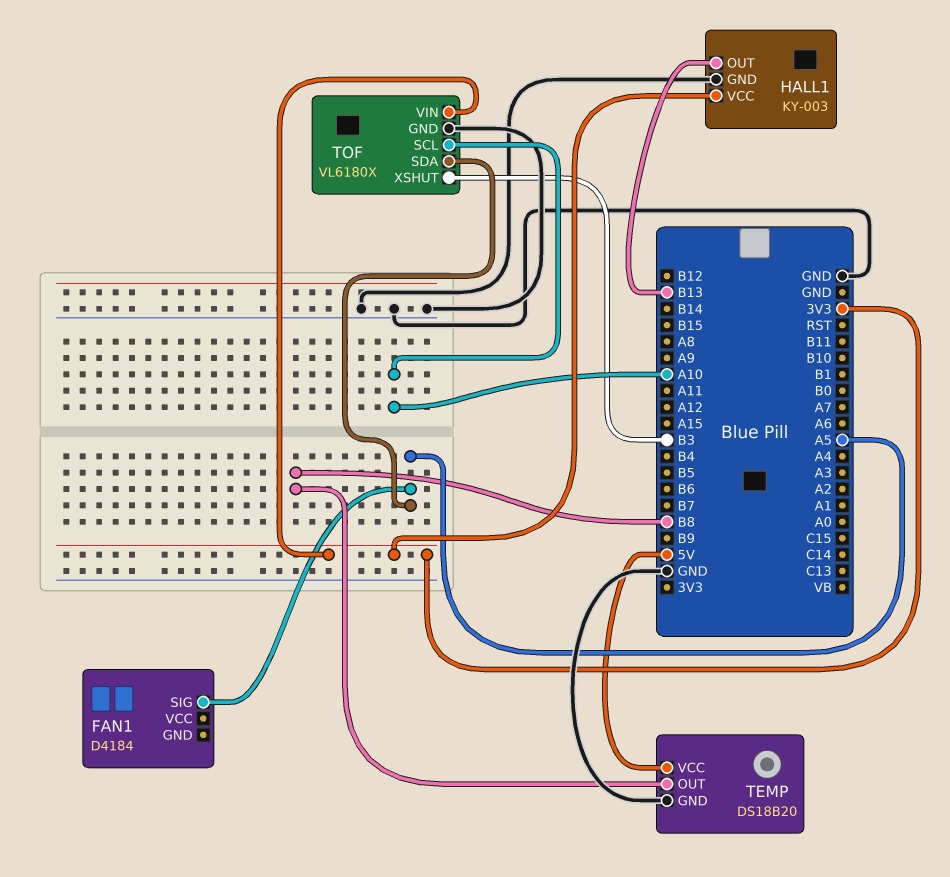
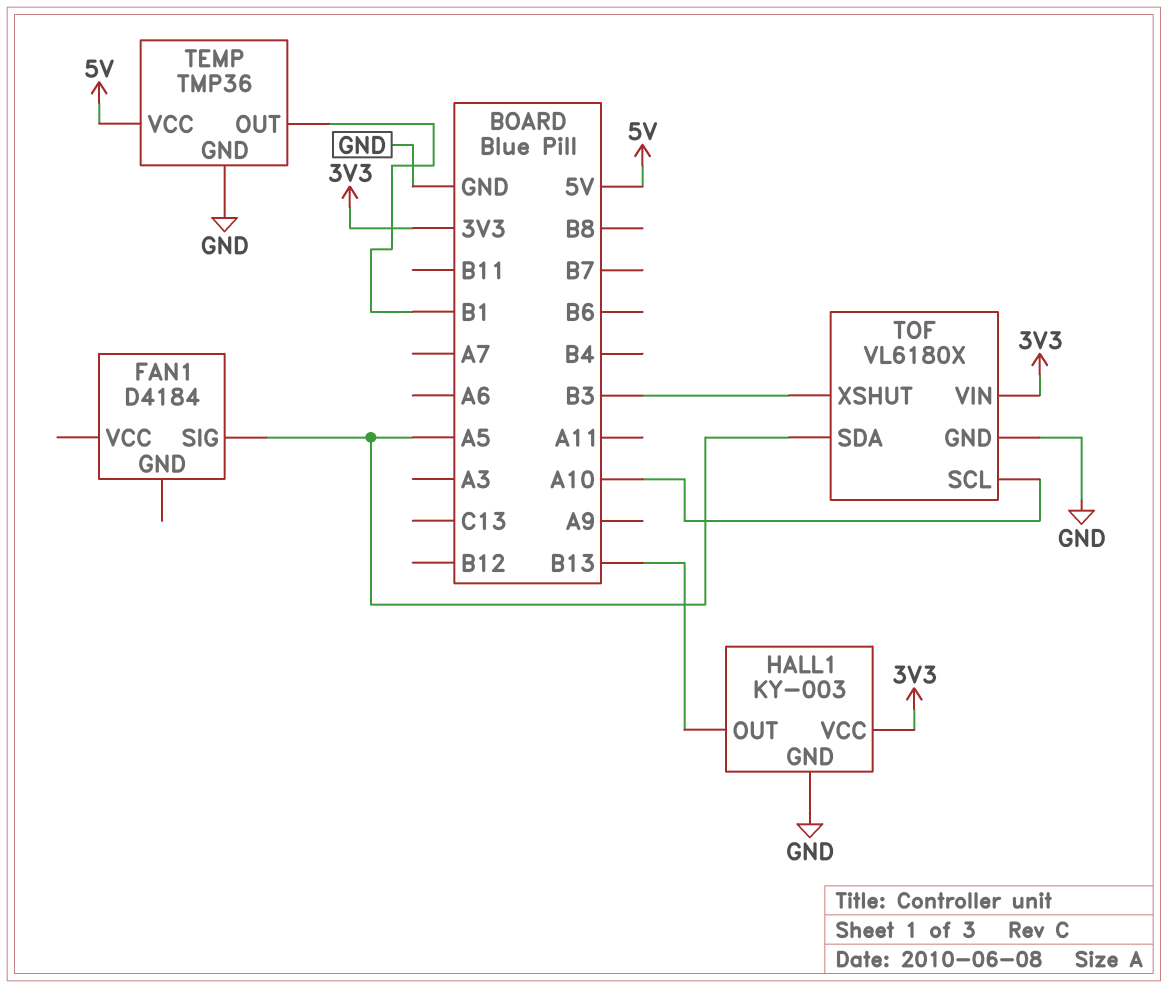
TEMP: DS18B20 -> TMP36
TEMP pin OUT: B8 -> B1

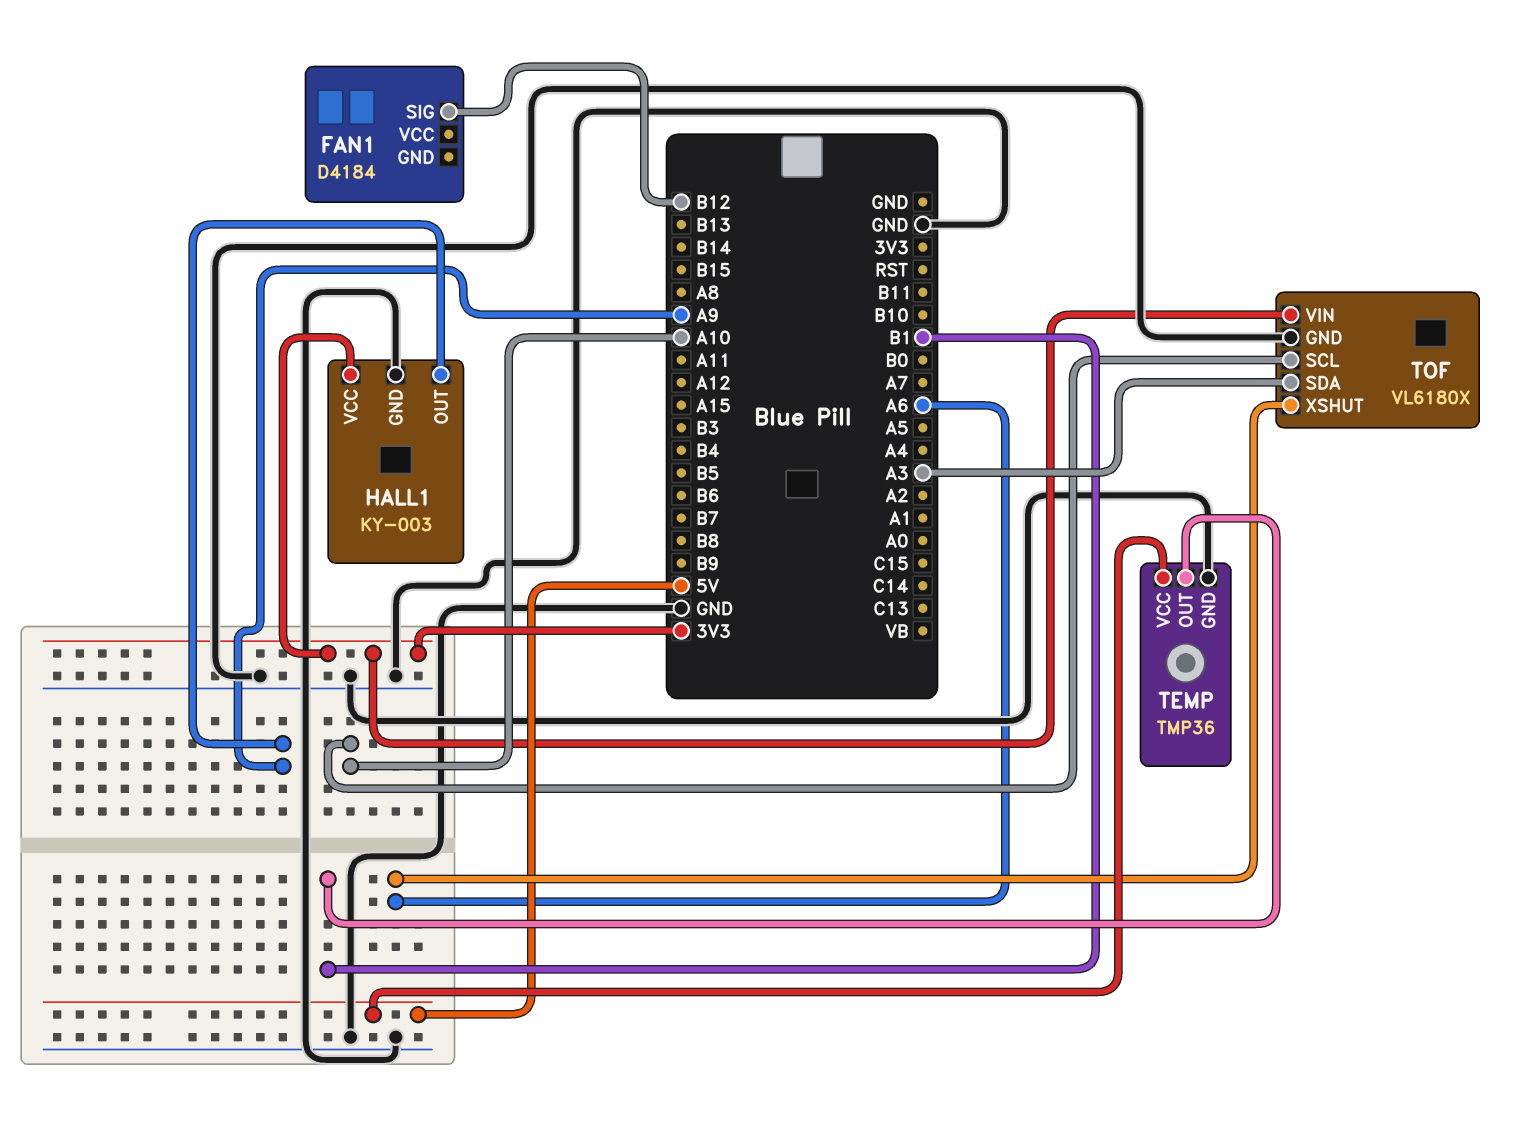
FAN1 pin SIG: A5 -> B12
HALL1 pin OUT: B13 -> A9
TOF pin SDA: A5 -> A3
TOF pin XSHUT: B3 -> A6

